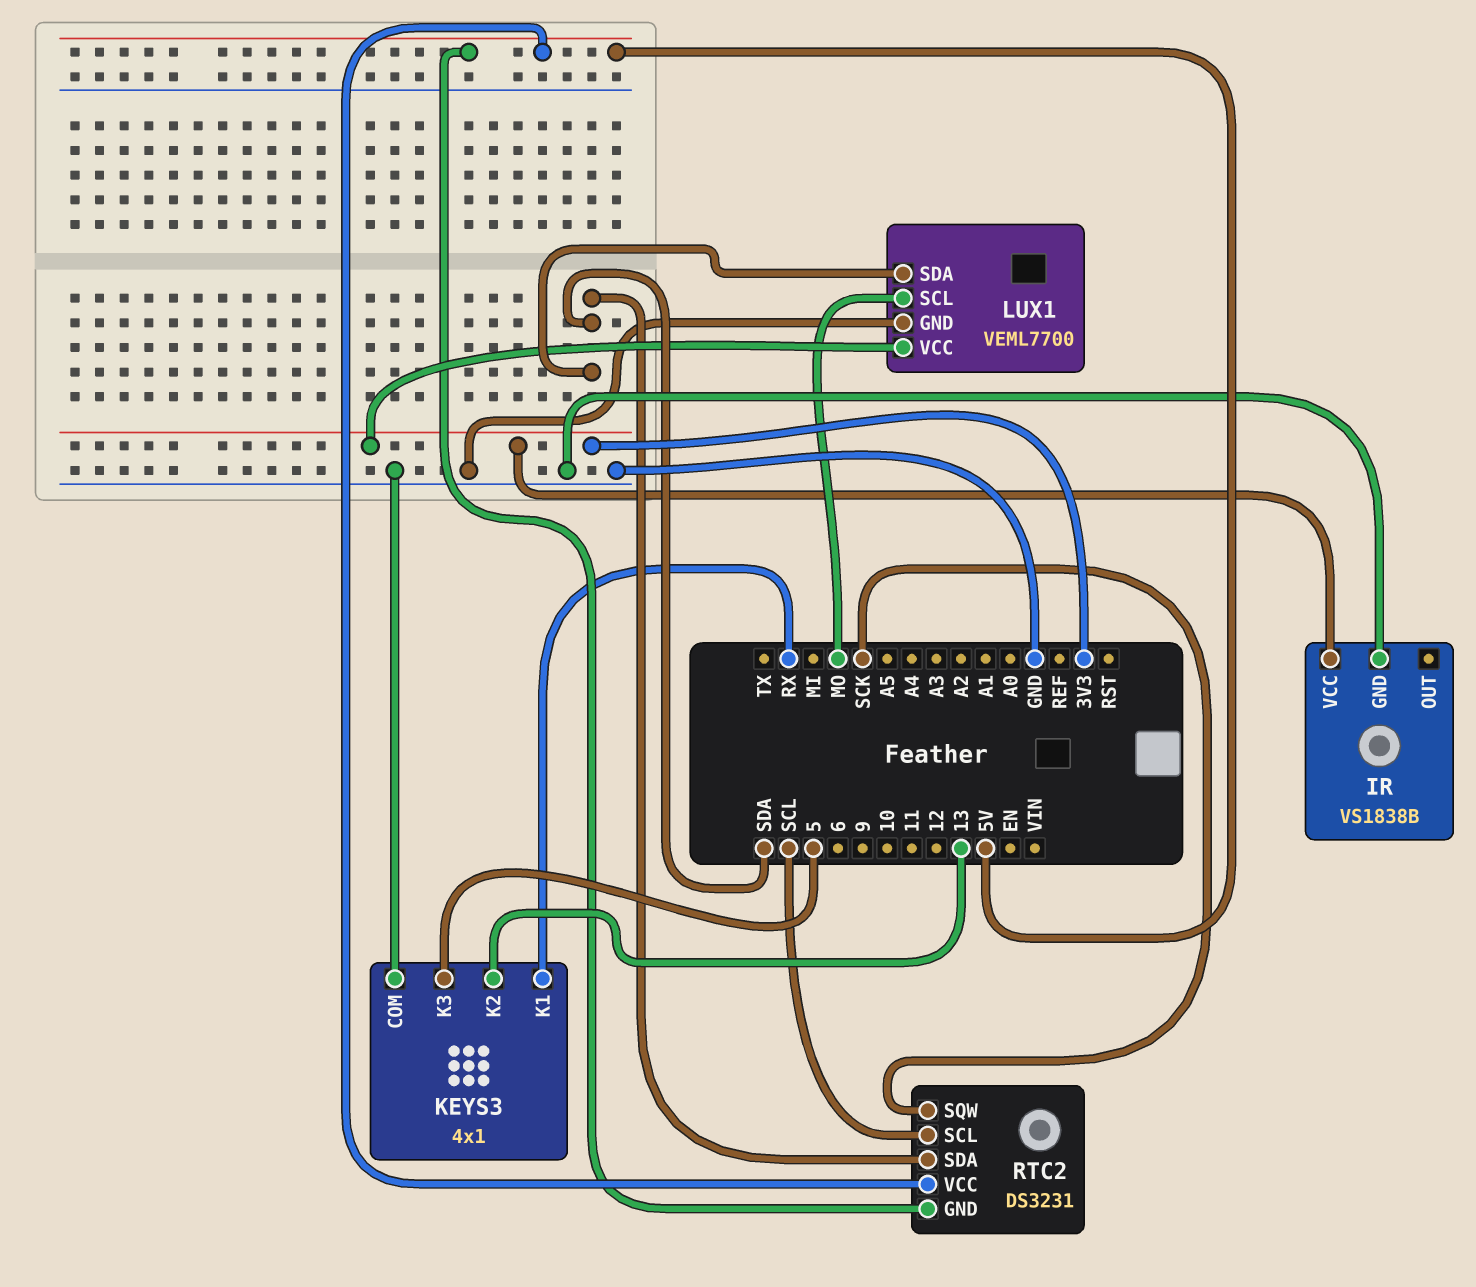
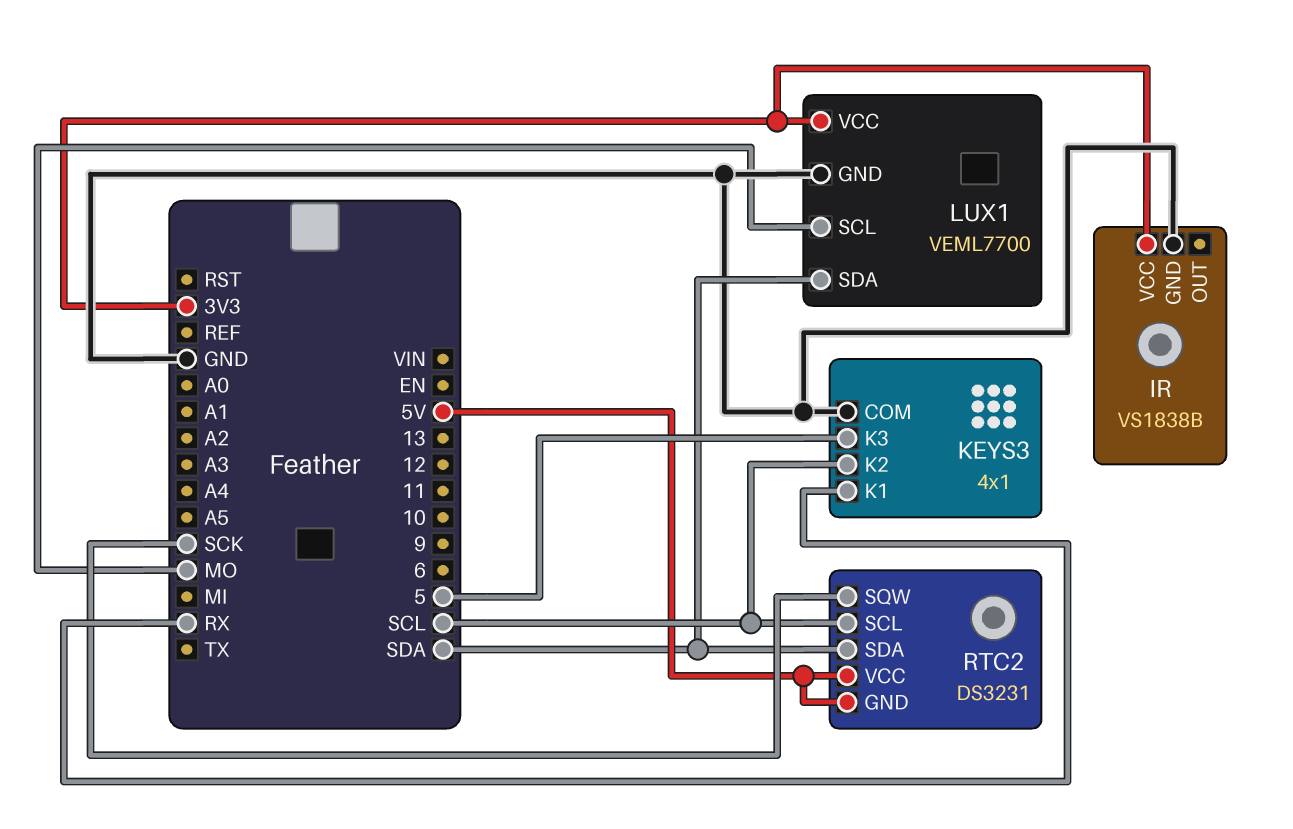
KEYS3 pin K2: 13 -> SCL

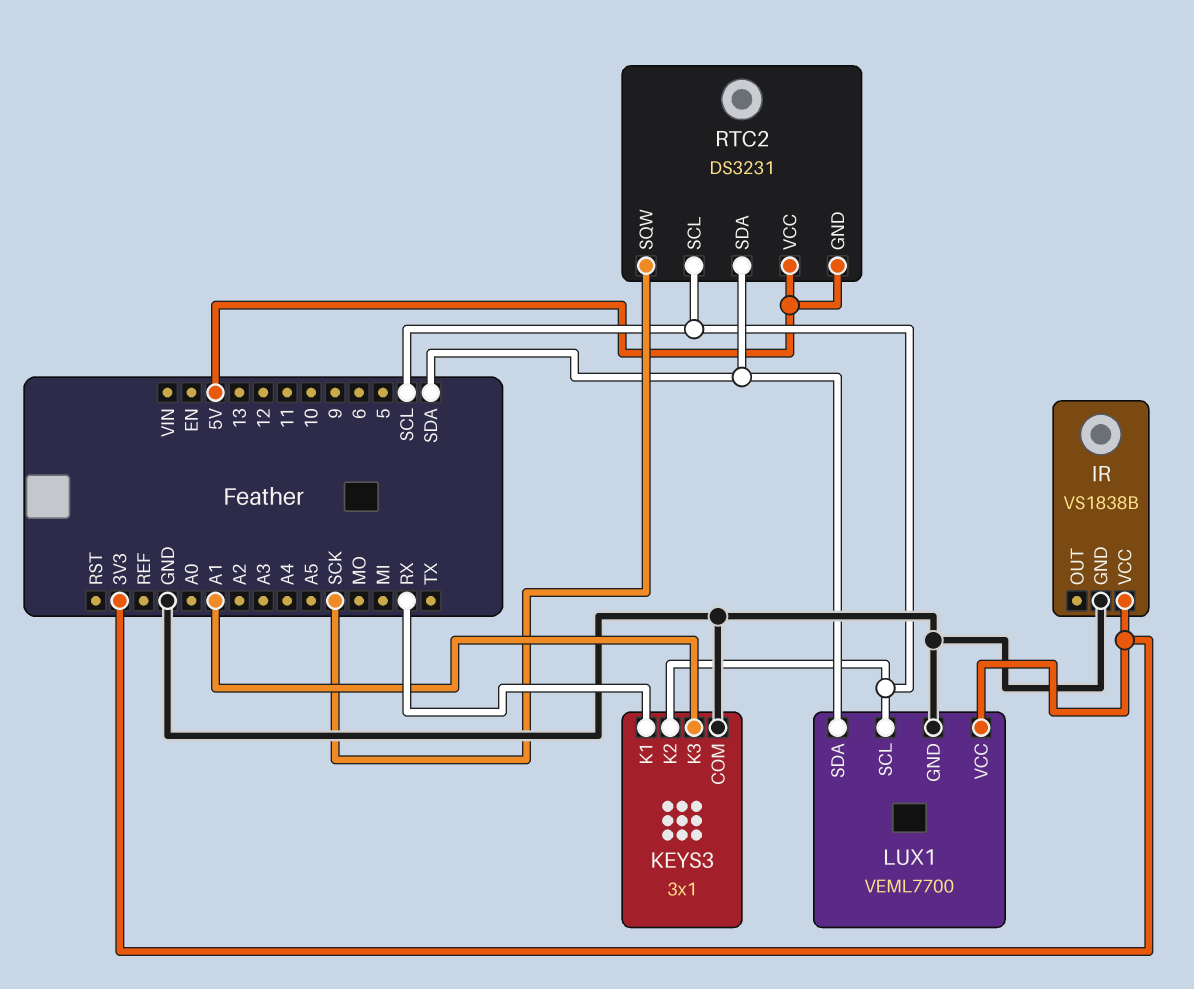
KEYS3: 4x1 -> 3x1
KEYS3 pin K3: 5 -> A1
LUX1 pin SCL: MO -> SCL

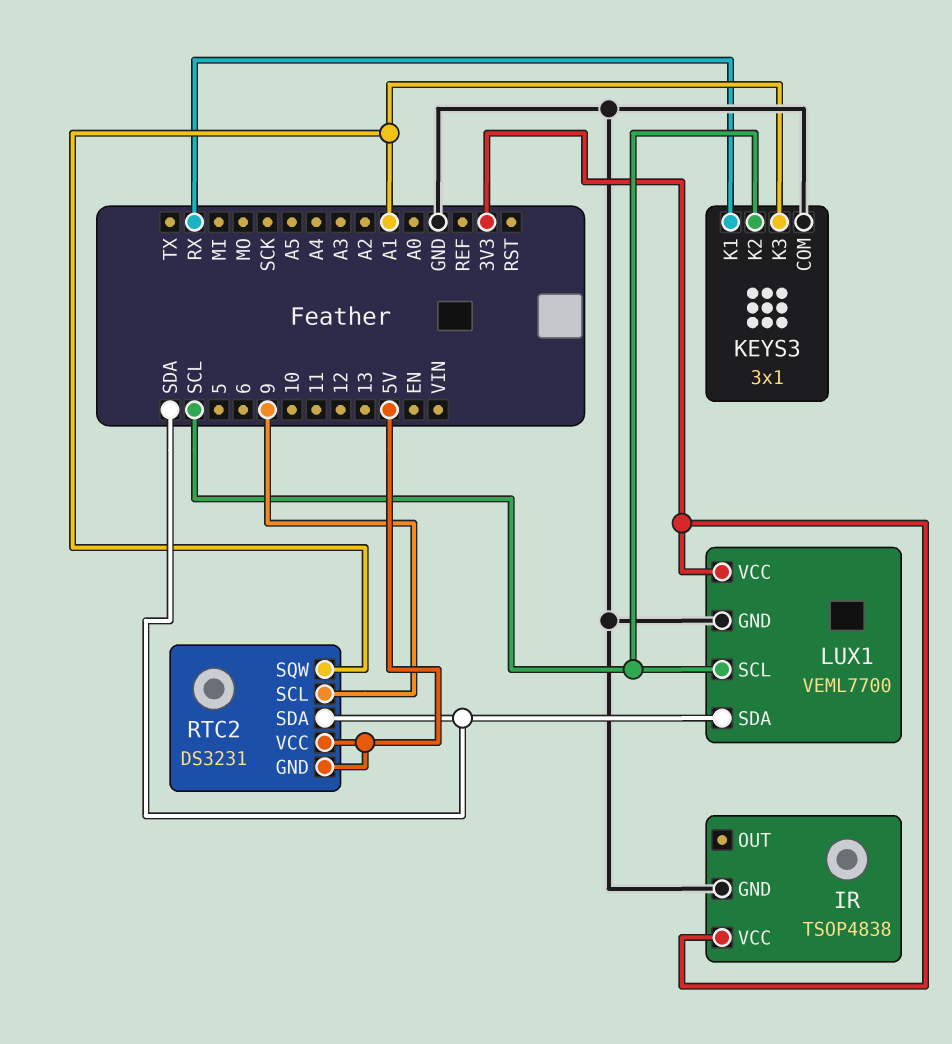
IR: VS1838B -> TSOP4838
RTC2 pin SCL: SCL -> 9
RTC2 pin SQW: SCK -> A1

